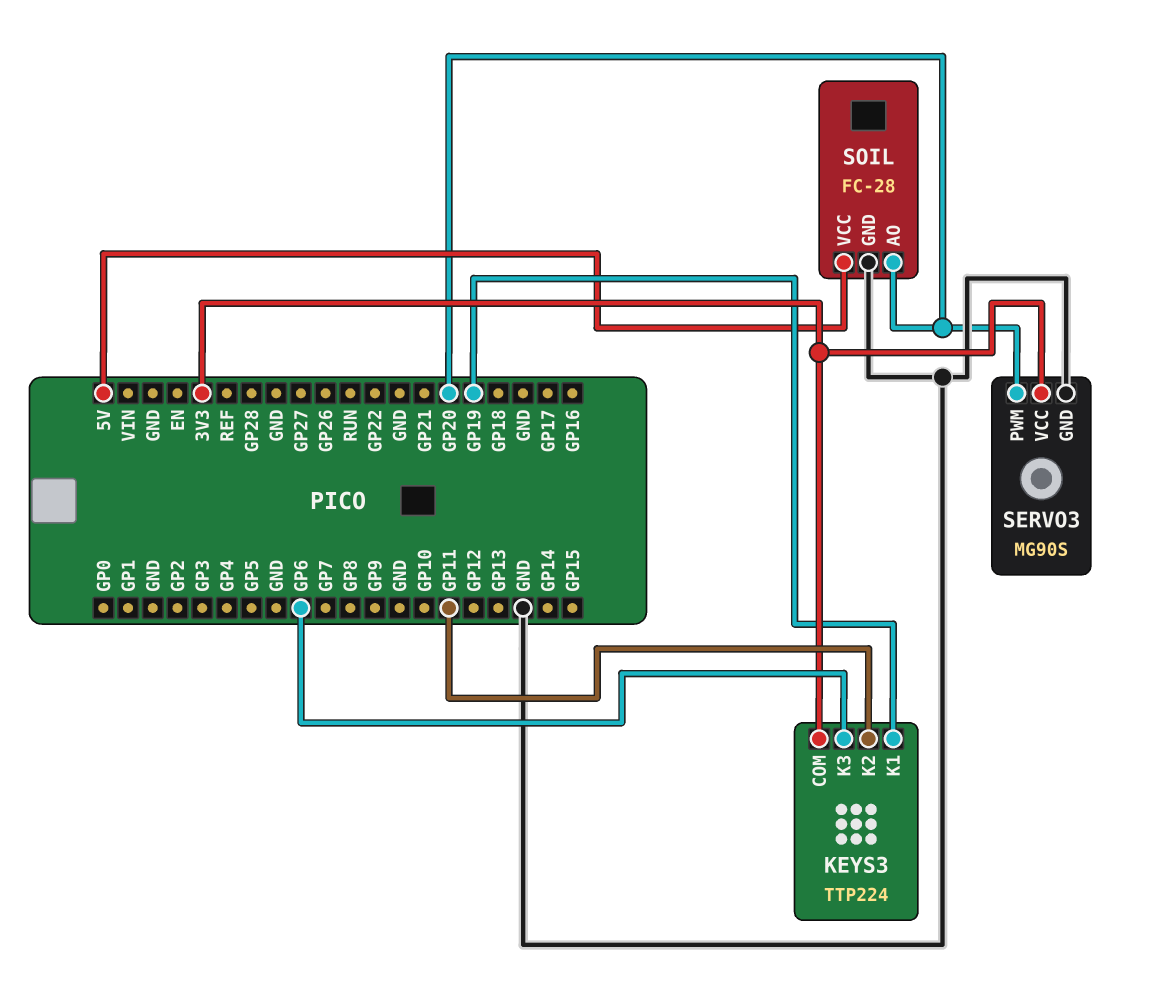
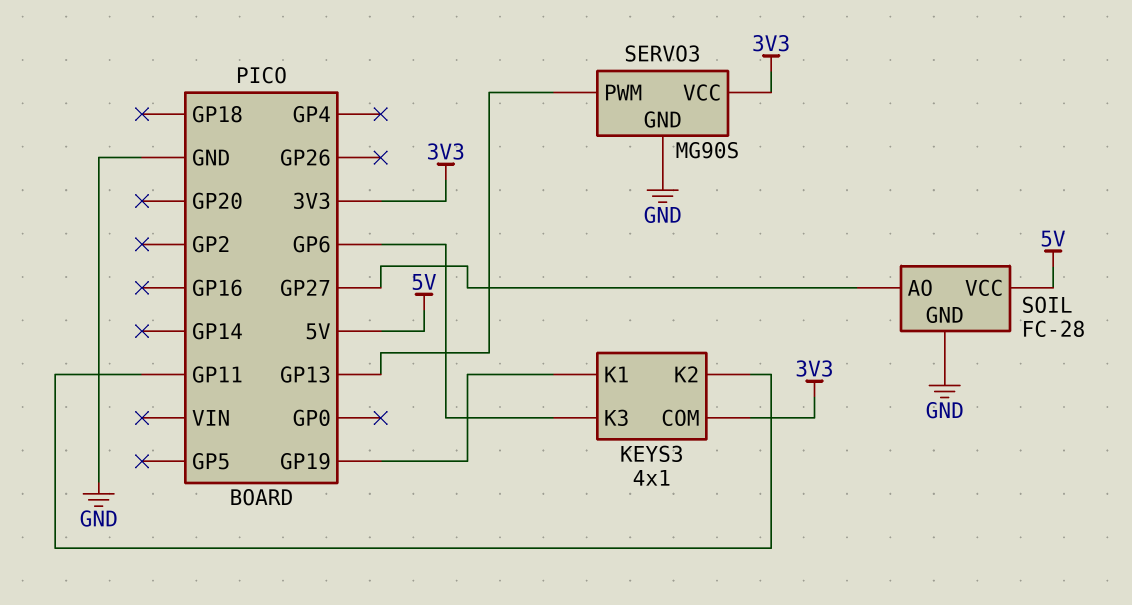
KEYS3: TTP224 -> 4x1
SERVO3 pin PWM: GP20 -> GP13
SOIL pin AO: GP20 -> GP27

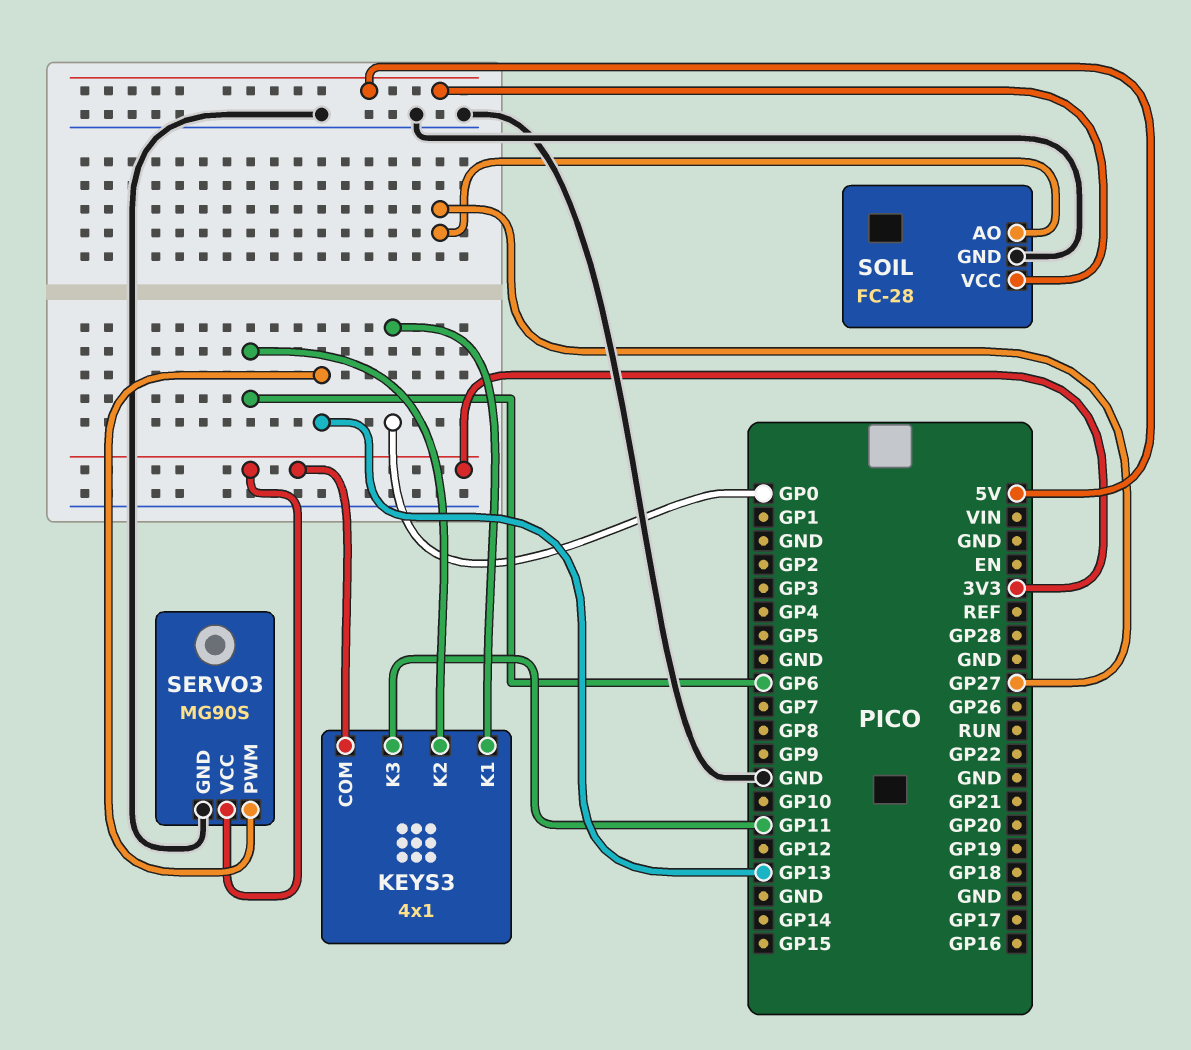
KEYS3 pin K1: GP19 -> GP0
KEYS3 pin K2: GP11 -> GP6
KEYS3 pin K3: GP6 -> GP11

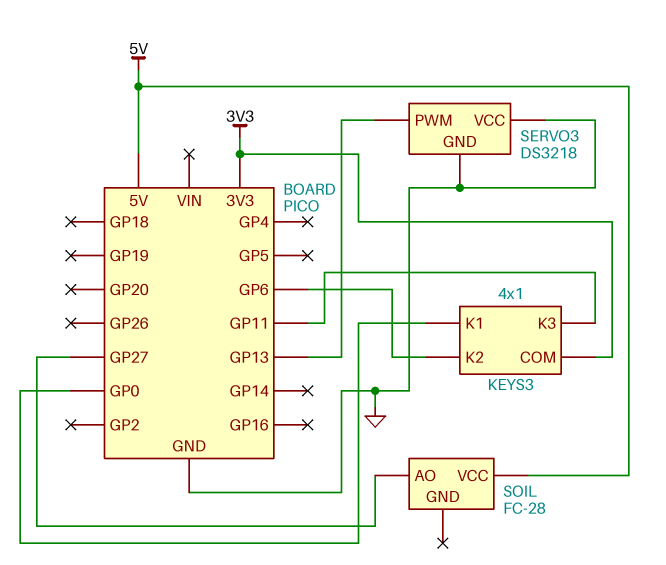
SERVO3: MG90S -> DS3218
SERVO3 pin VCC: 3V3 -> GND
SOIL pin GND: GND -> none

